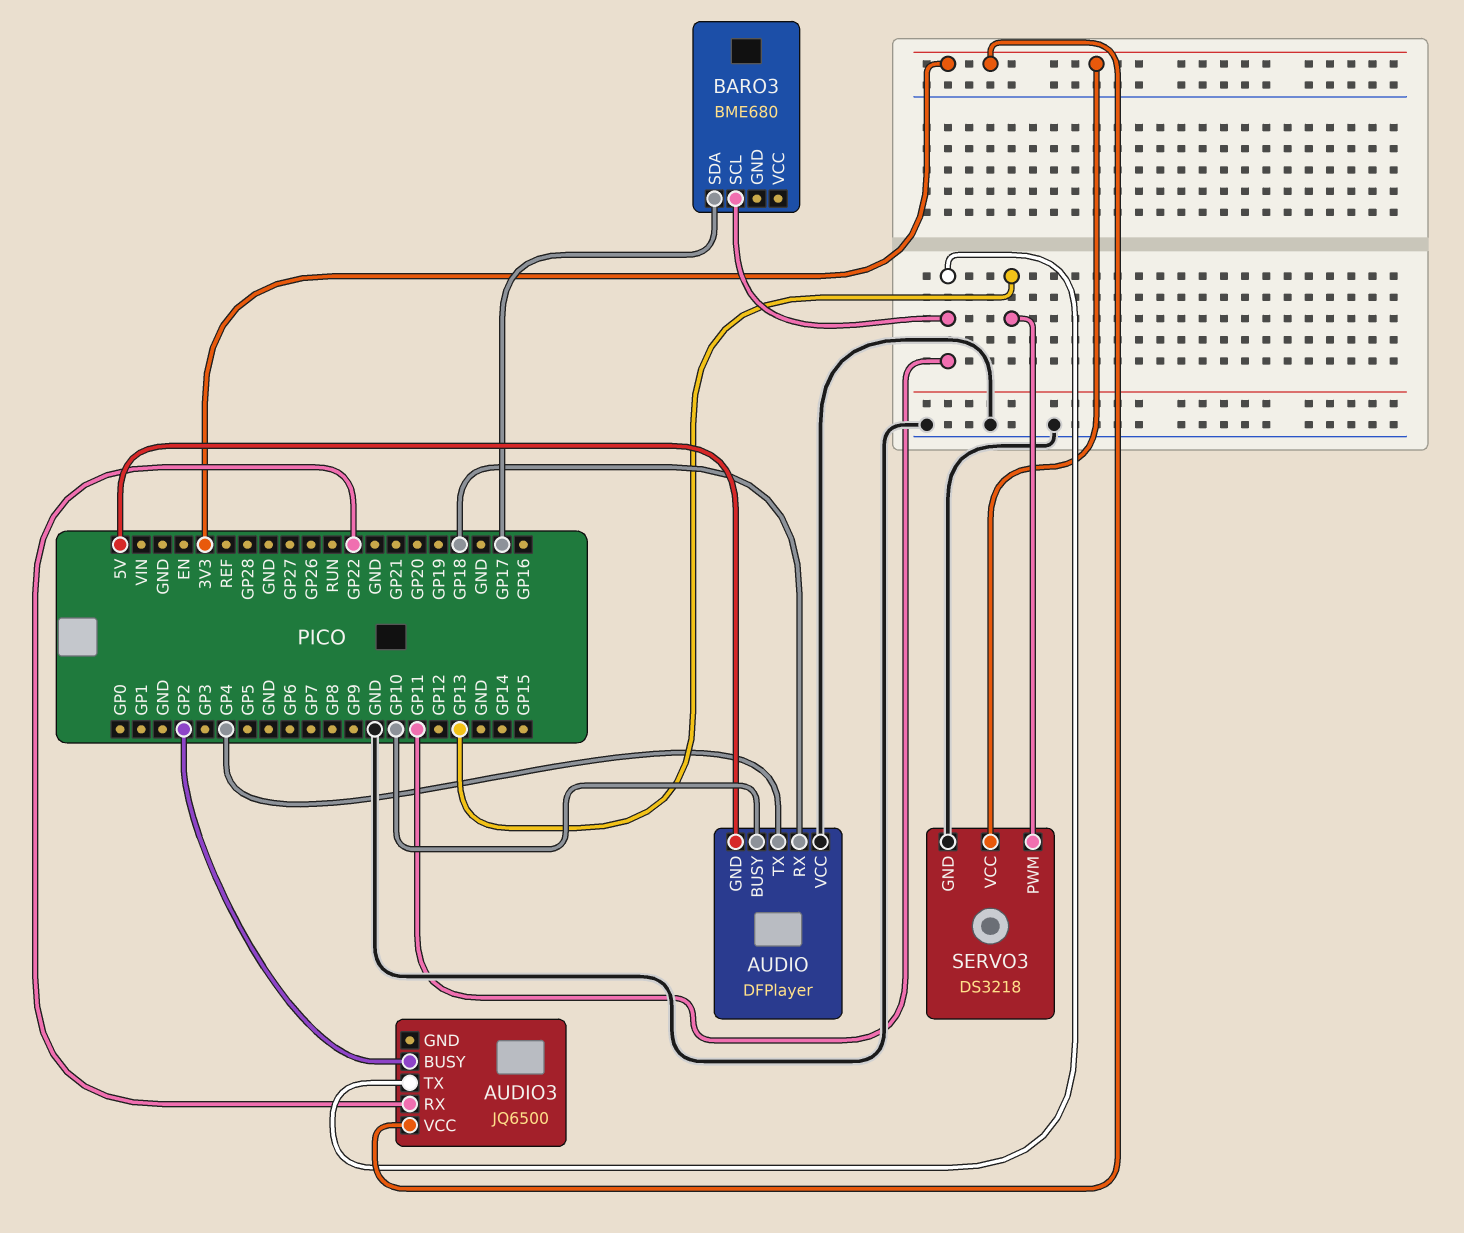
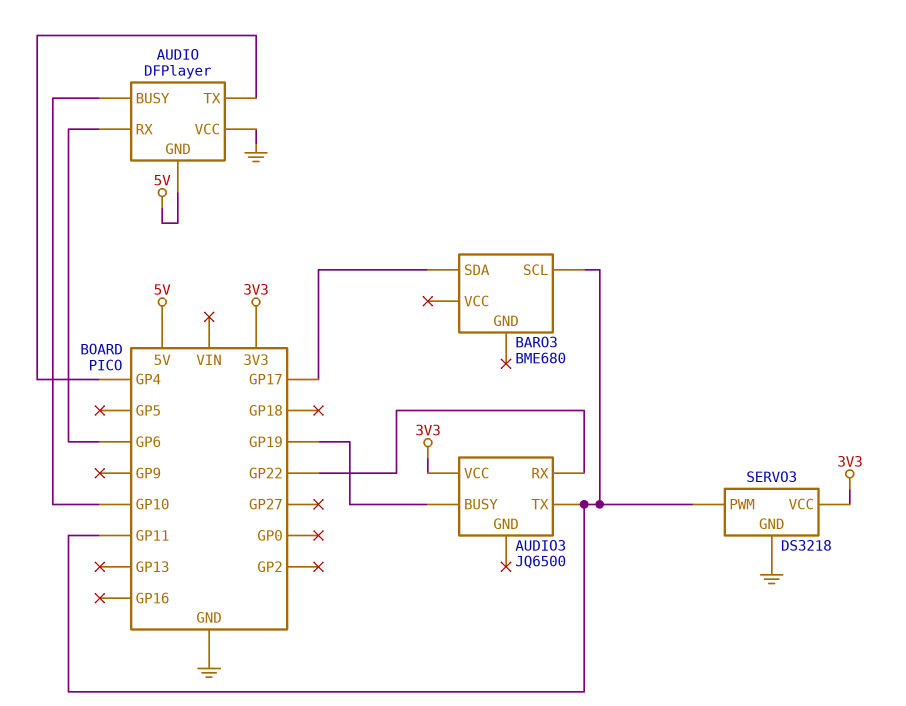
AUDIO pin RX: GP18 -> GP6
AUDIO3 pin BUSY: GP2 -> GP19
SERVO3 pin PWM: GP13 -> GP11

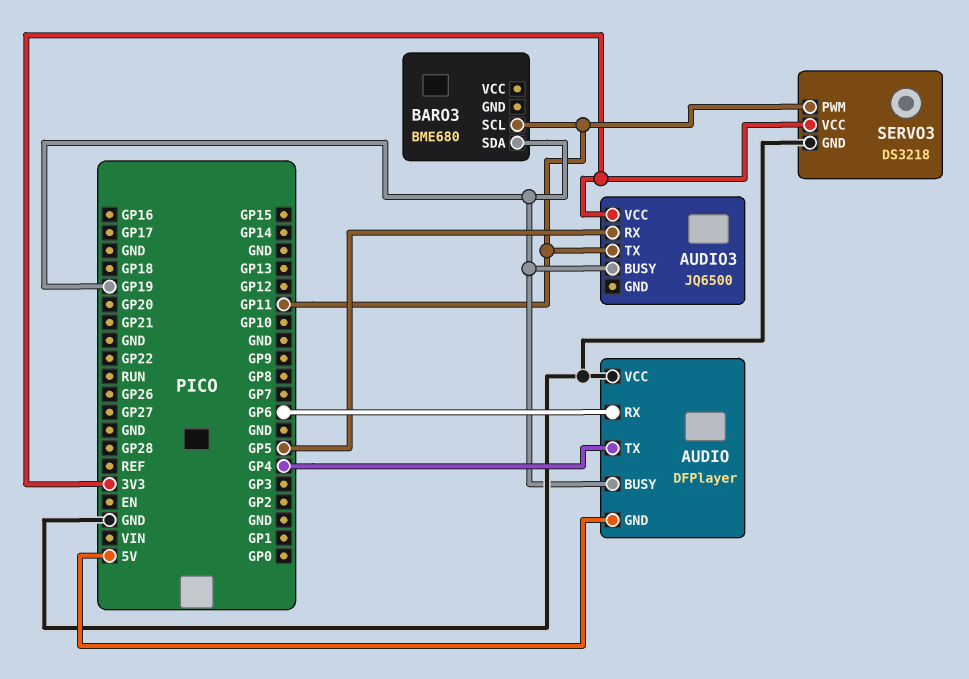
AUDIO pin BUSY: GP10 -> GP19
AUDIO3 pin RX: GP22 -> GP5
BARO3 pin SDA: GP17 -> GP19

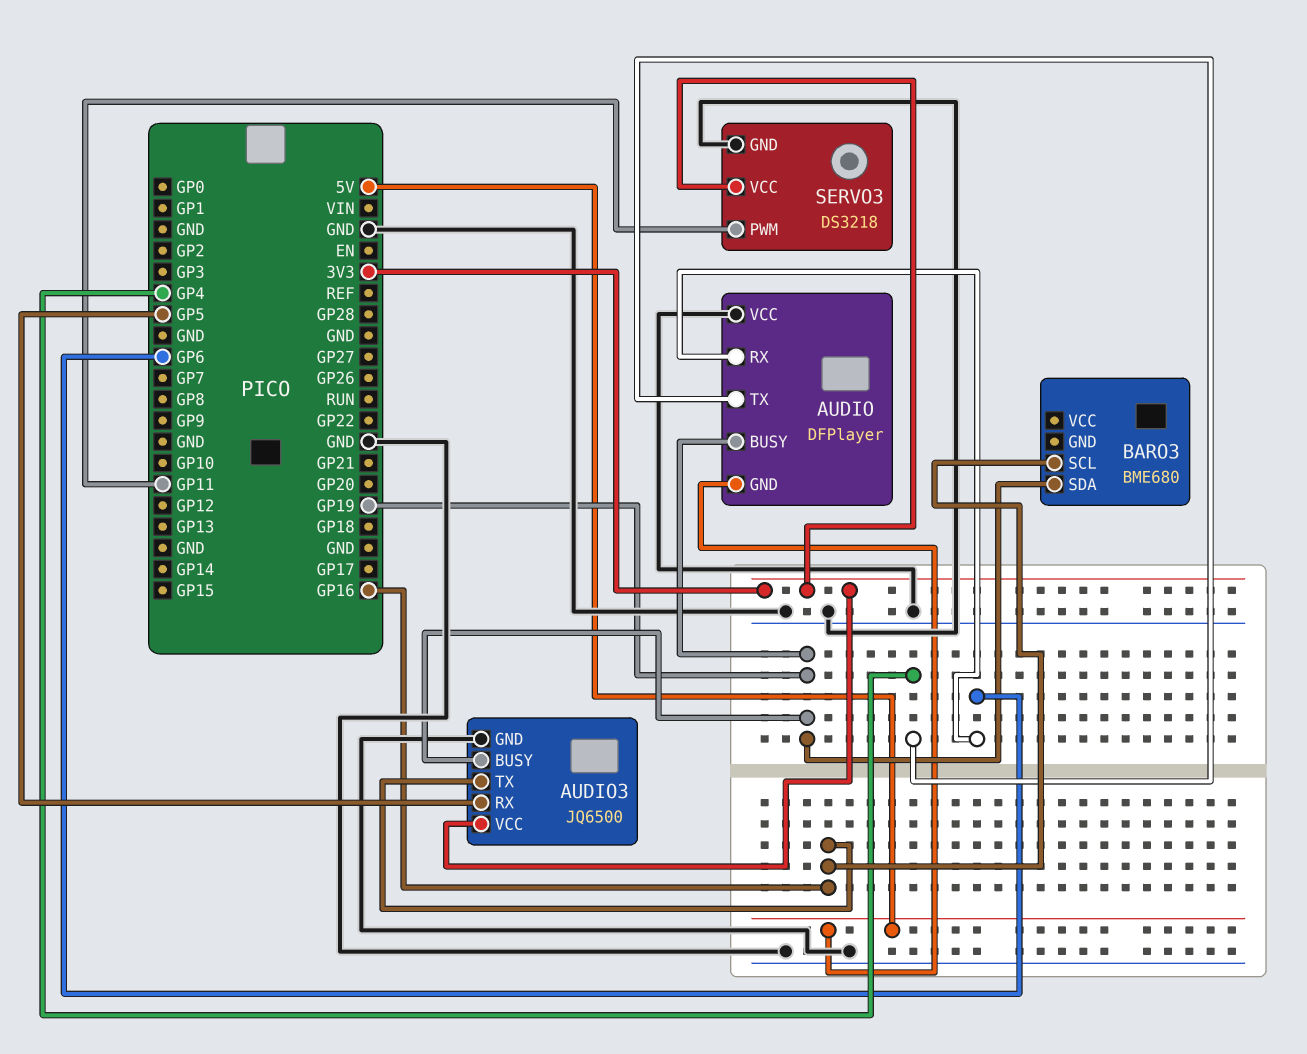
AUDIO3 pin GND: none -> GND
AUDIO3 pin TX: GP11 -> GP16
BARO3 pin SCL: GP11 -> GP16

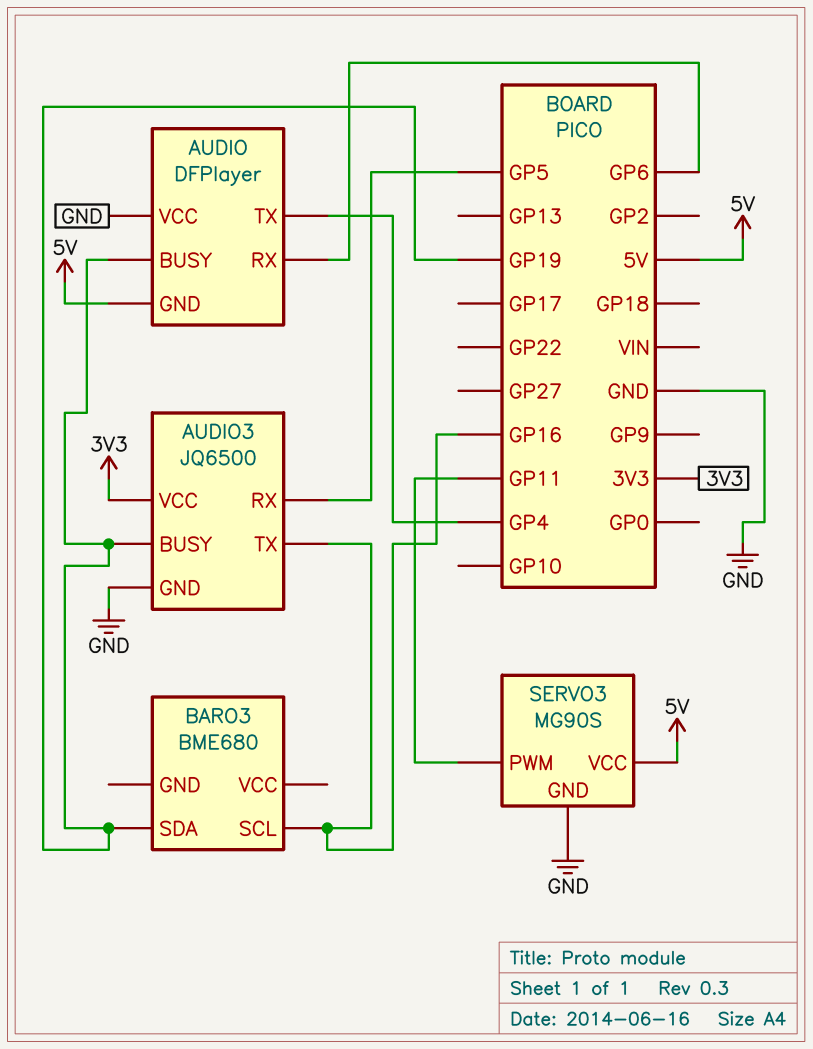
SERVO3: DS3218 -> MG90S
SERVO3 pin VCC: 3V3 -> 5V

